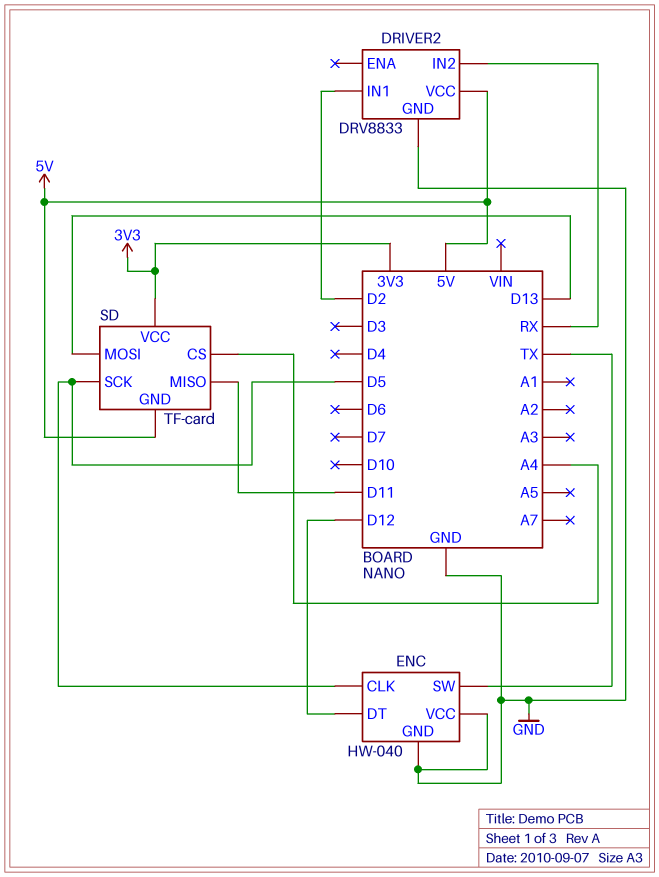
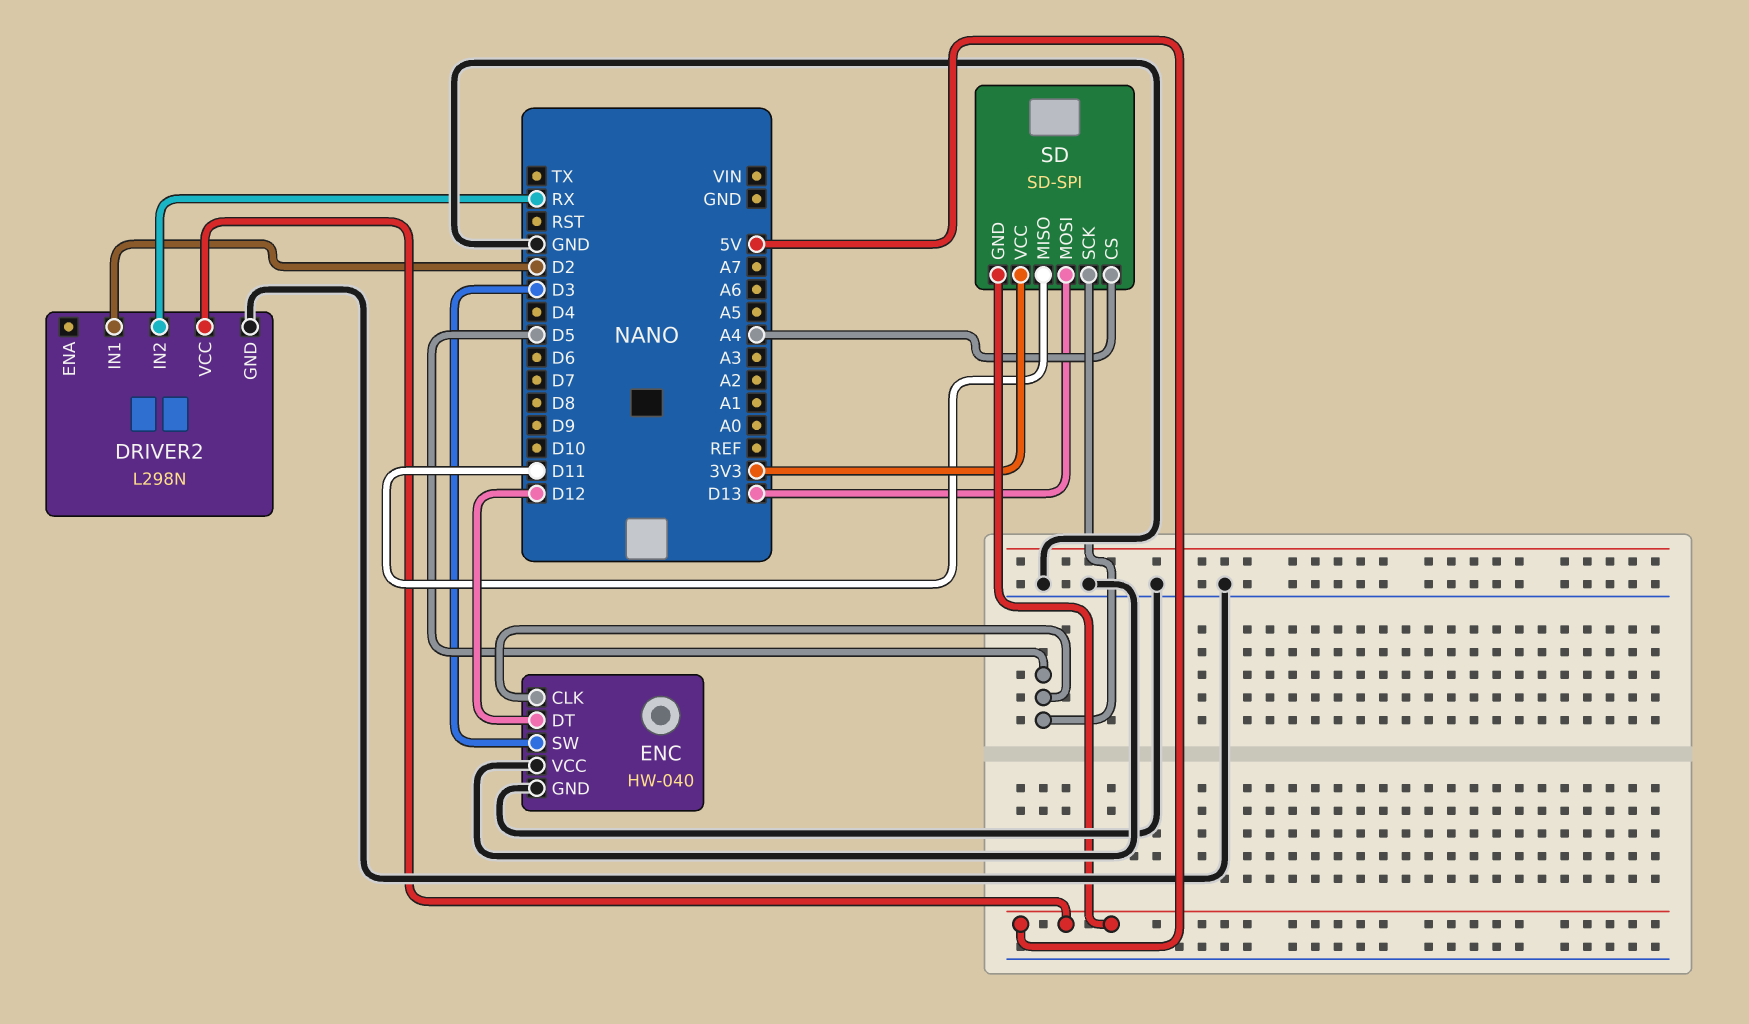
DRIVER2: DRV8833 -> L298N
ENC pin SW: TX -> D3
SD: TF-card -> SD-SPI

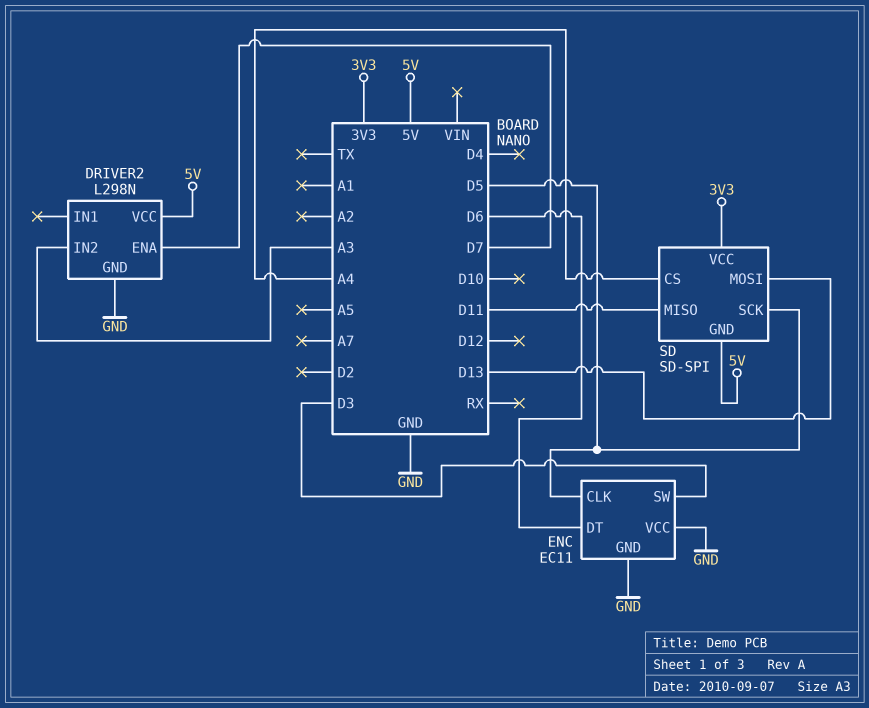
DRIVER2 pin ENA: none -> D7
DRIVER2 pin IN1: D2 -> none
DRIVER2 pin IN2: RX -> A3
ENC: HW-040 -> EC11
ENC pin DT: D12 -> D6

